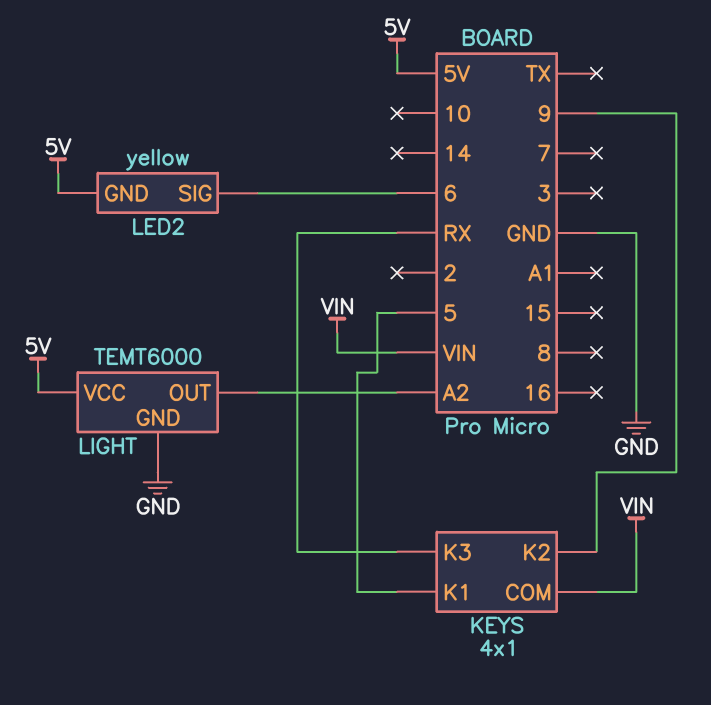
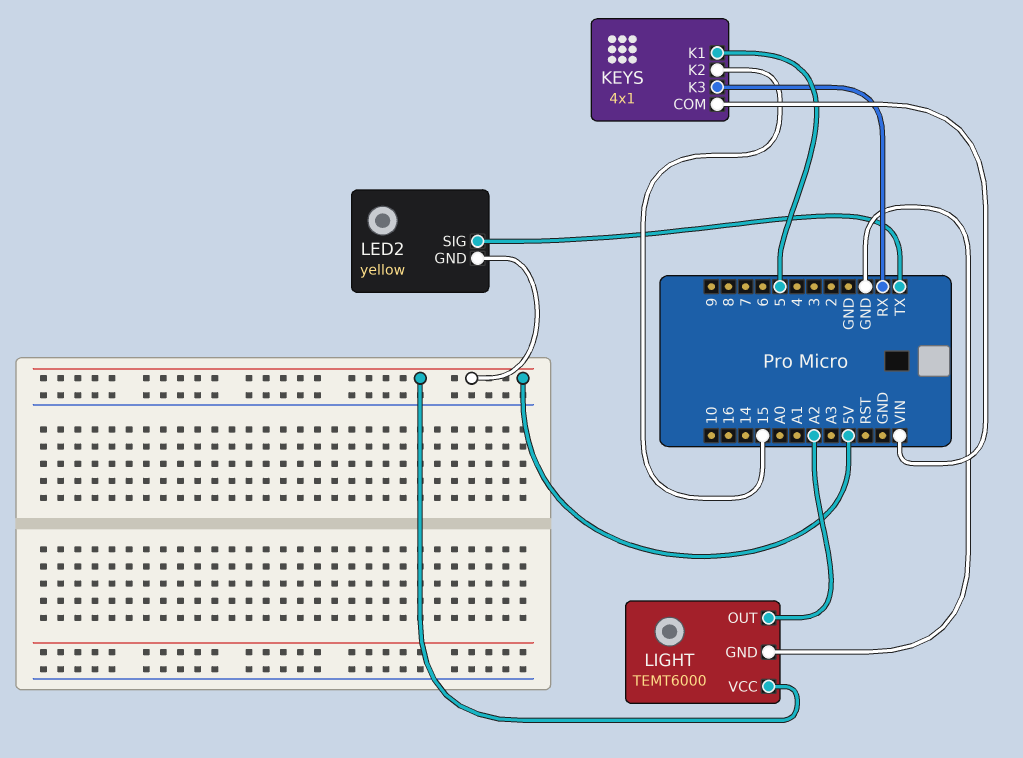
KEYS pin K2: 9 -> 15
LED2 pin SIG: 6 -> TX

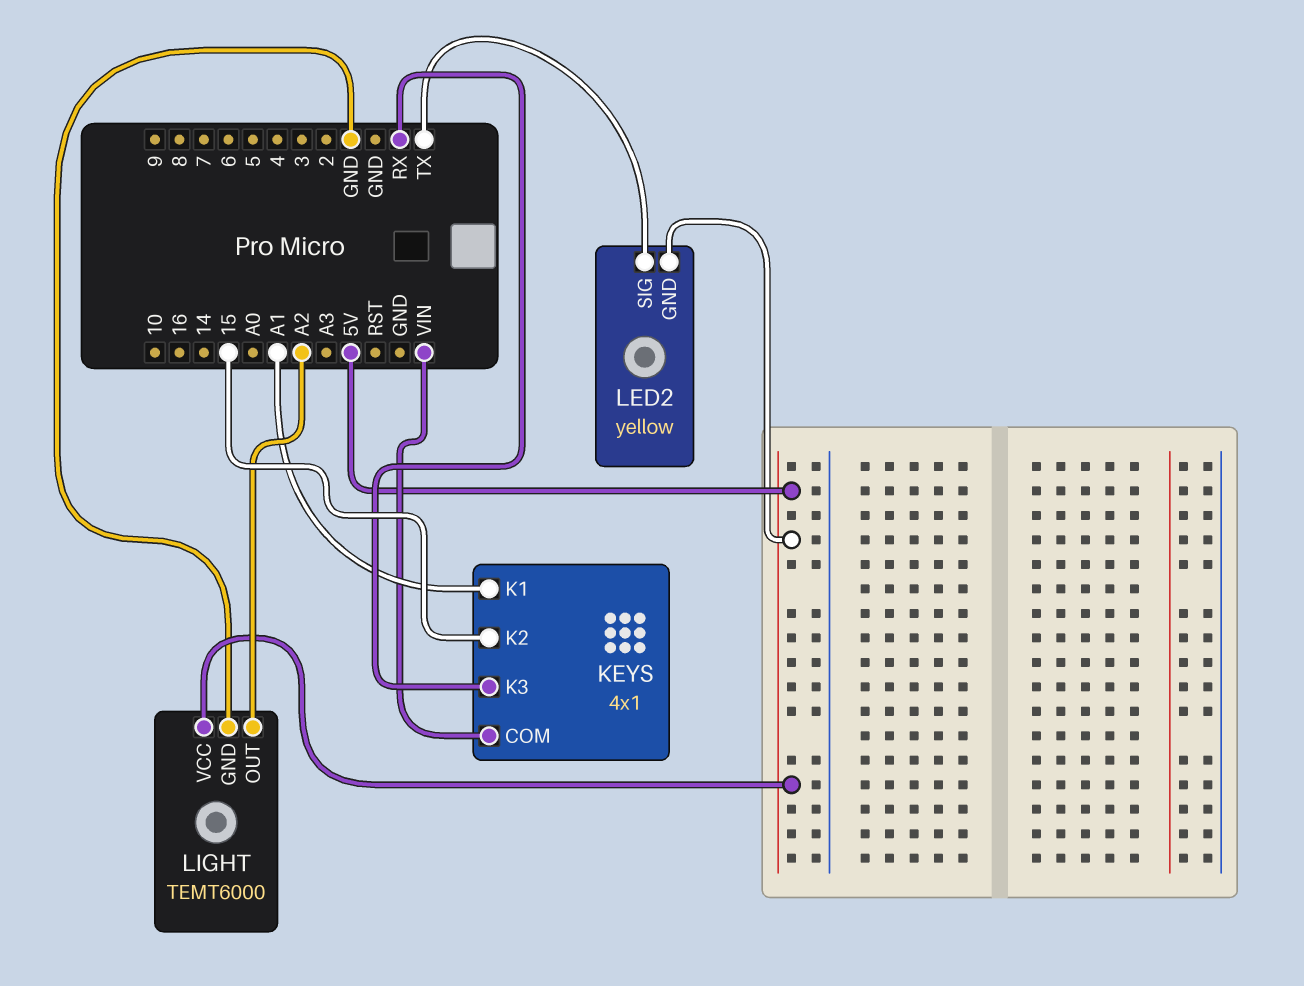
KEYS pin K1: 5 -> A1

